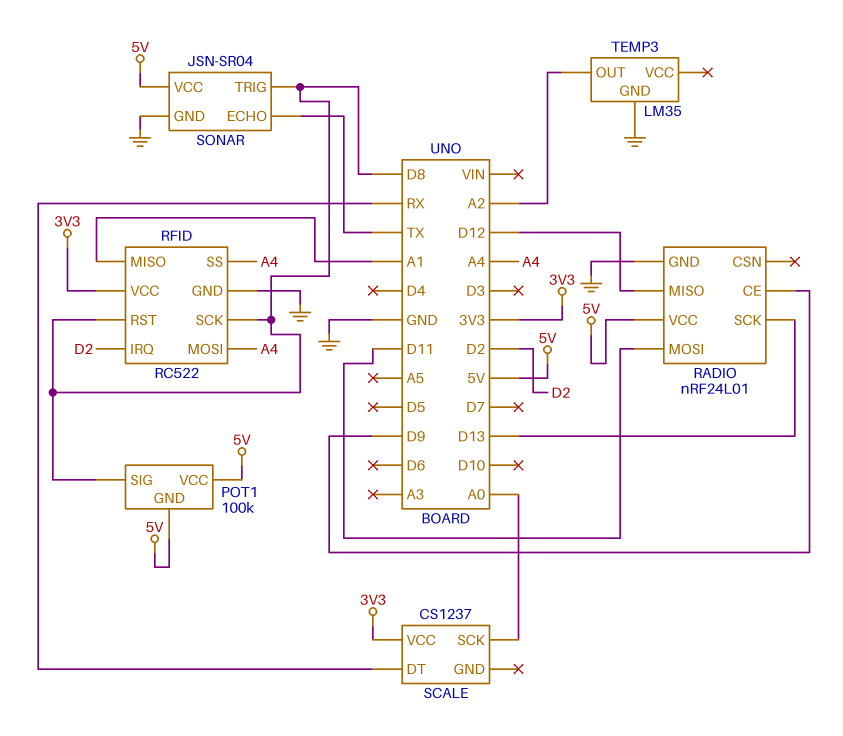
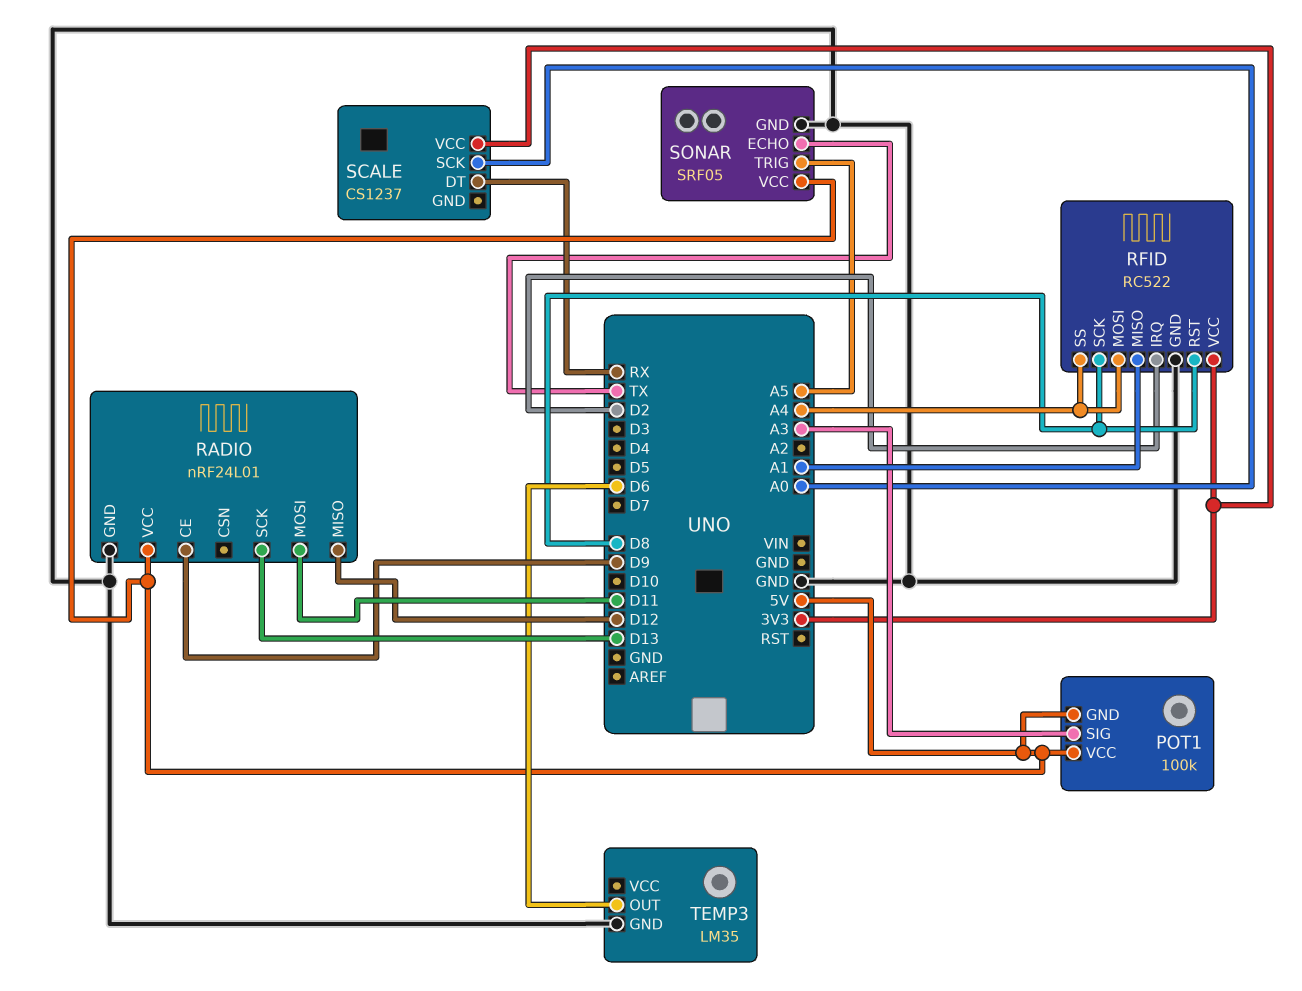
POT1 pin SIG: D8 -> A3
SONAR: JSN-SR04 -> SRF05
SONAR pin TRIG: D8 -> A5
TEMP3 pin OUT: A2 -> D6

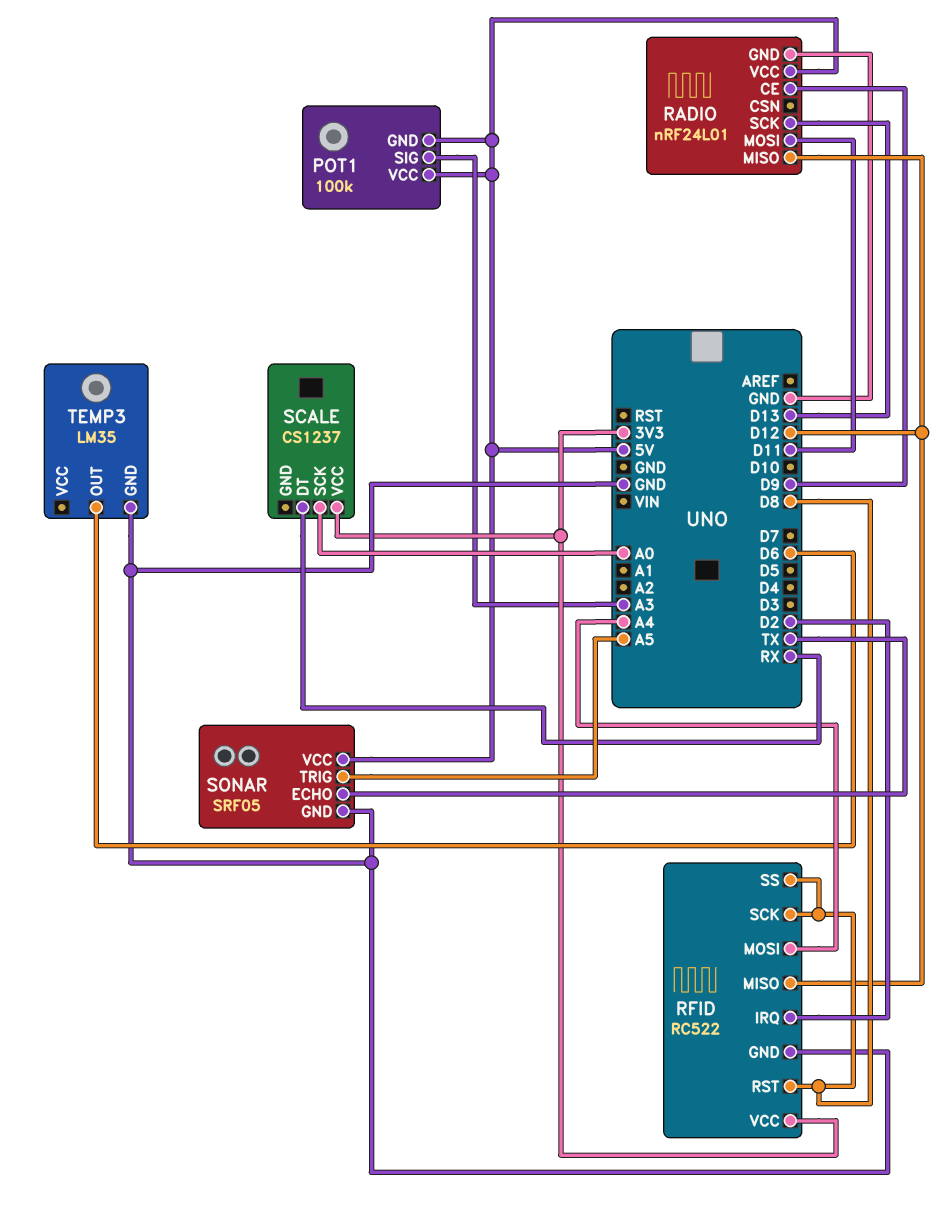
RFID pin MISO: A1 -> D12
RFID pin SS: A4 -> D8

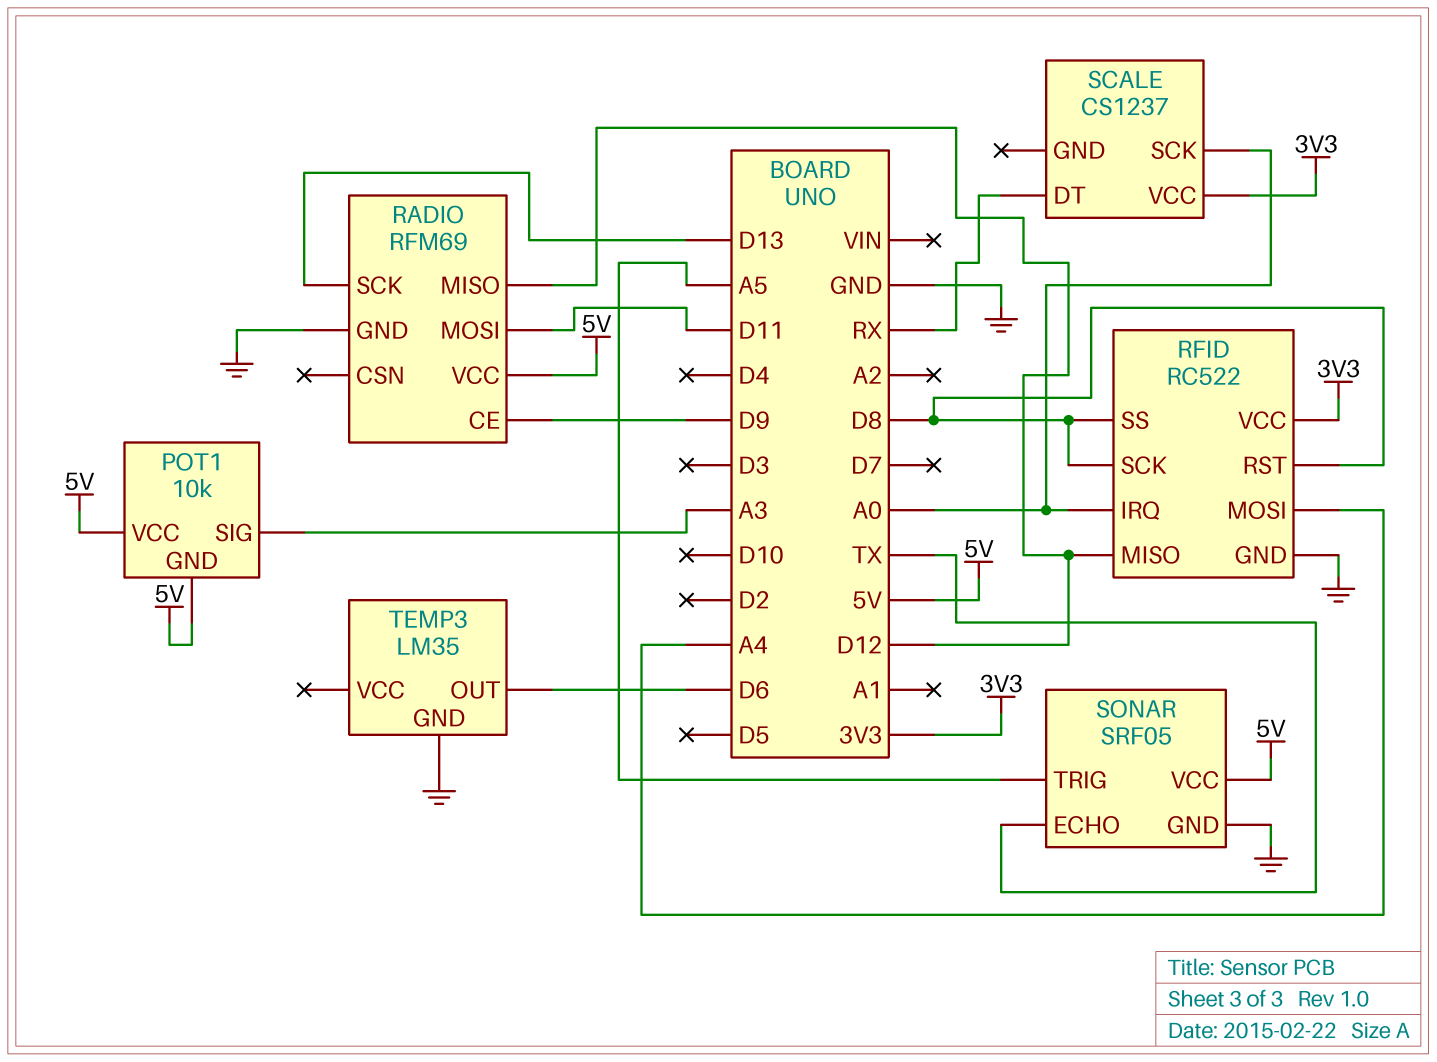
POT1: 100k -> 10k
RADIO: nRF24L01 -> RFM69
RFID pin IRQ: D2 -> A0

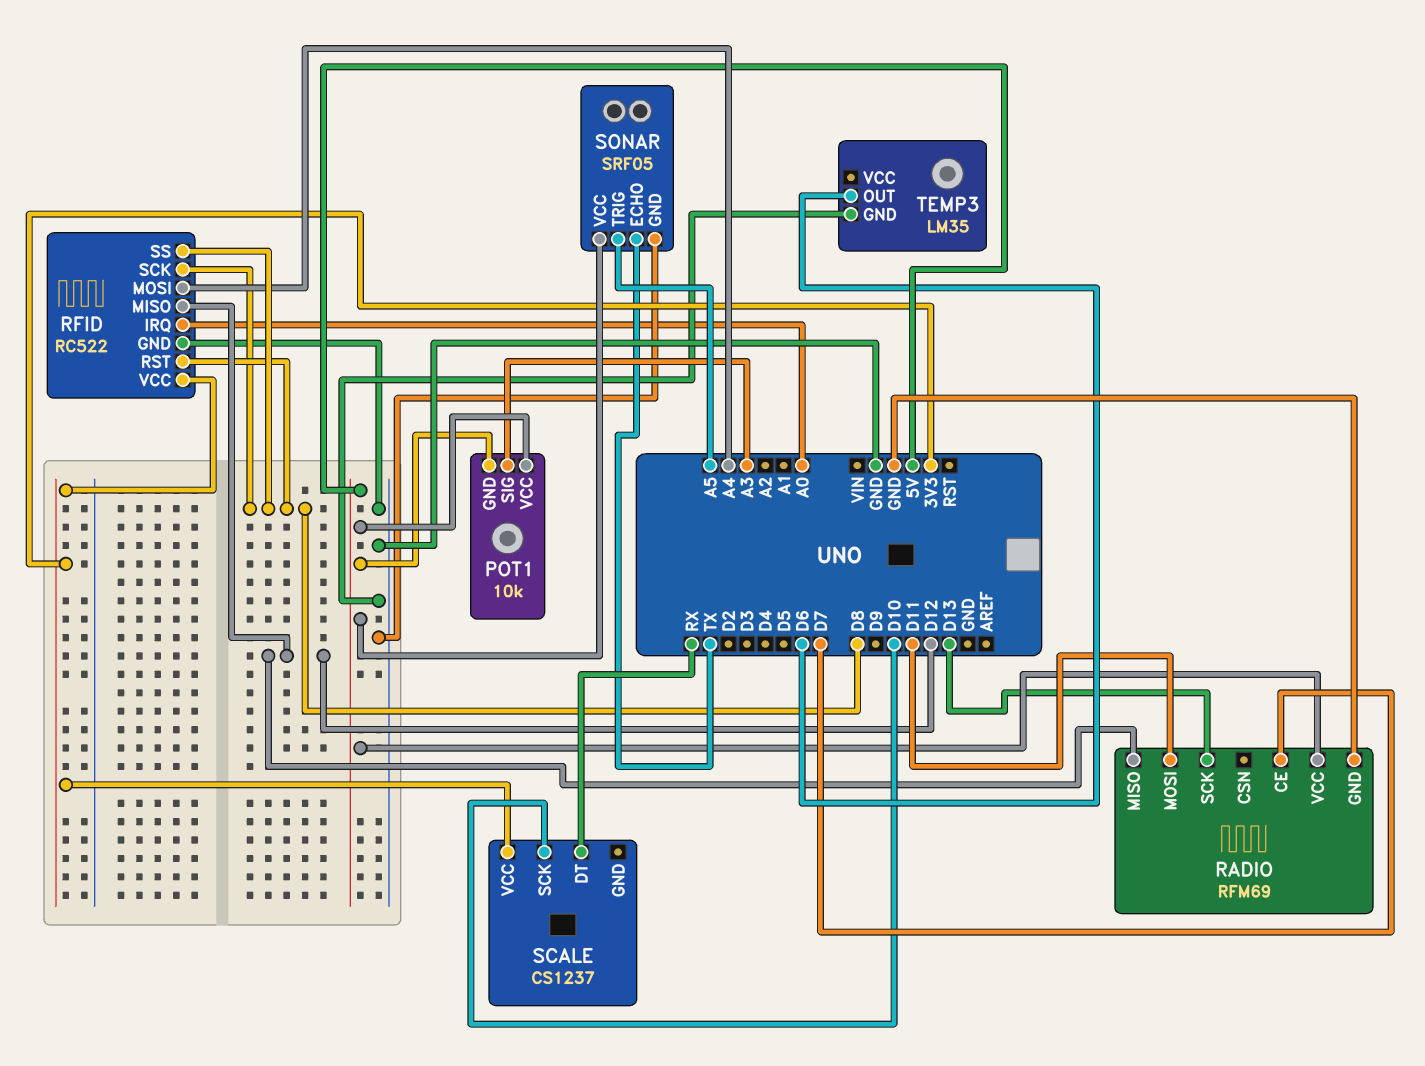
RADIO pin CE: D9 -> D7
SCALE pin SCK: A0 -> D10

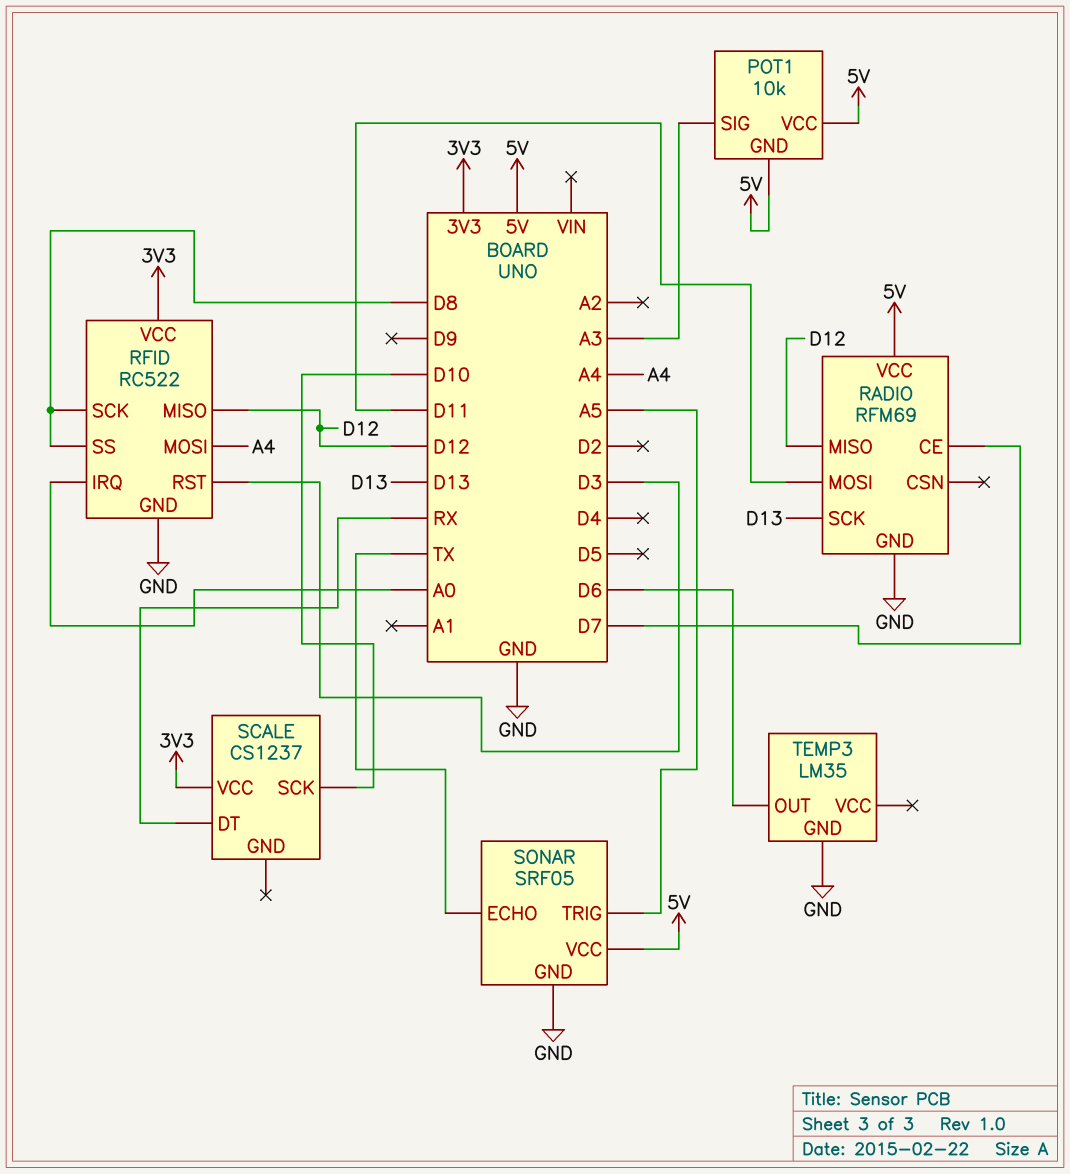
RFID pin RST: D8 -> D3

